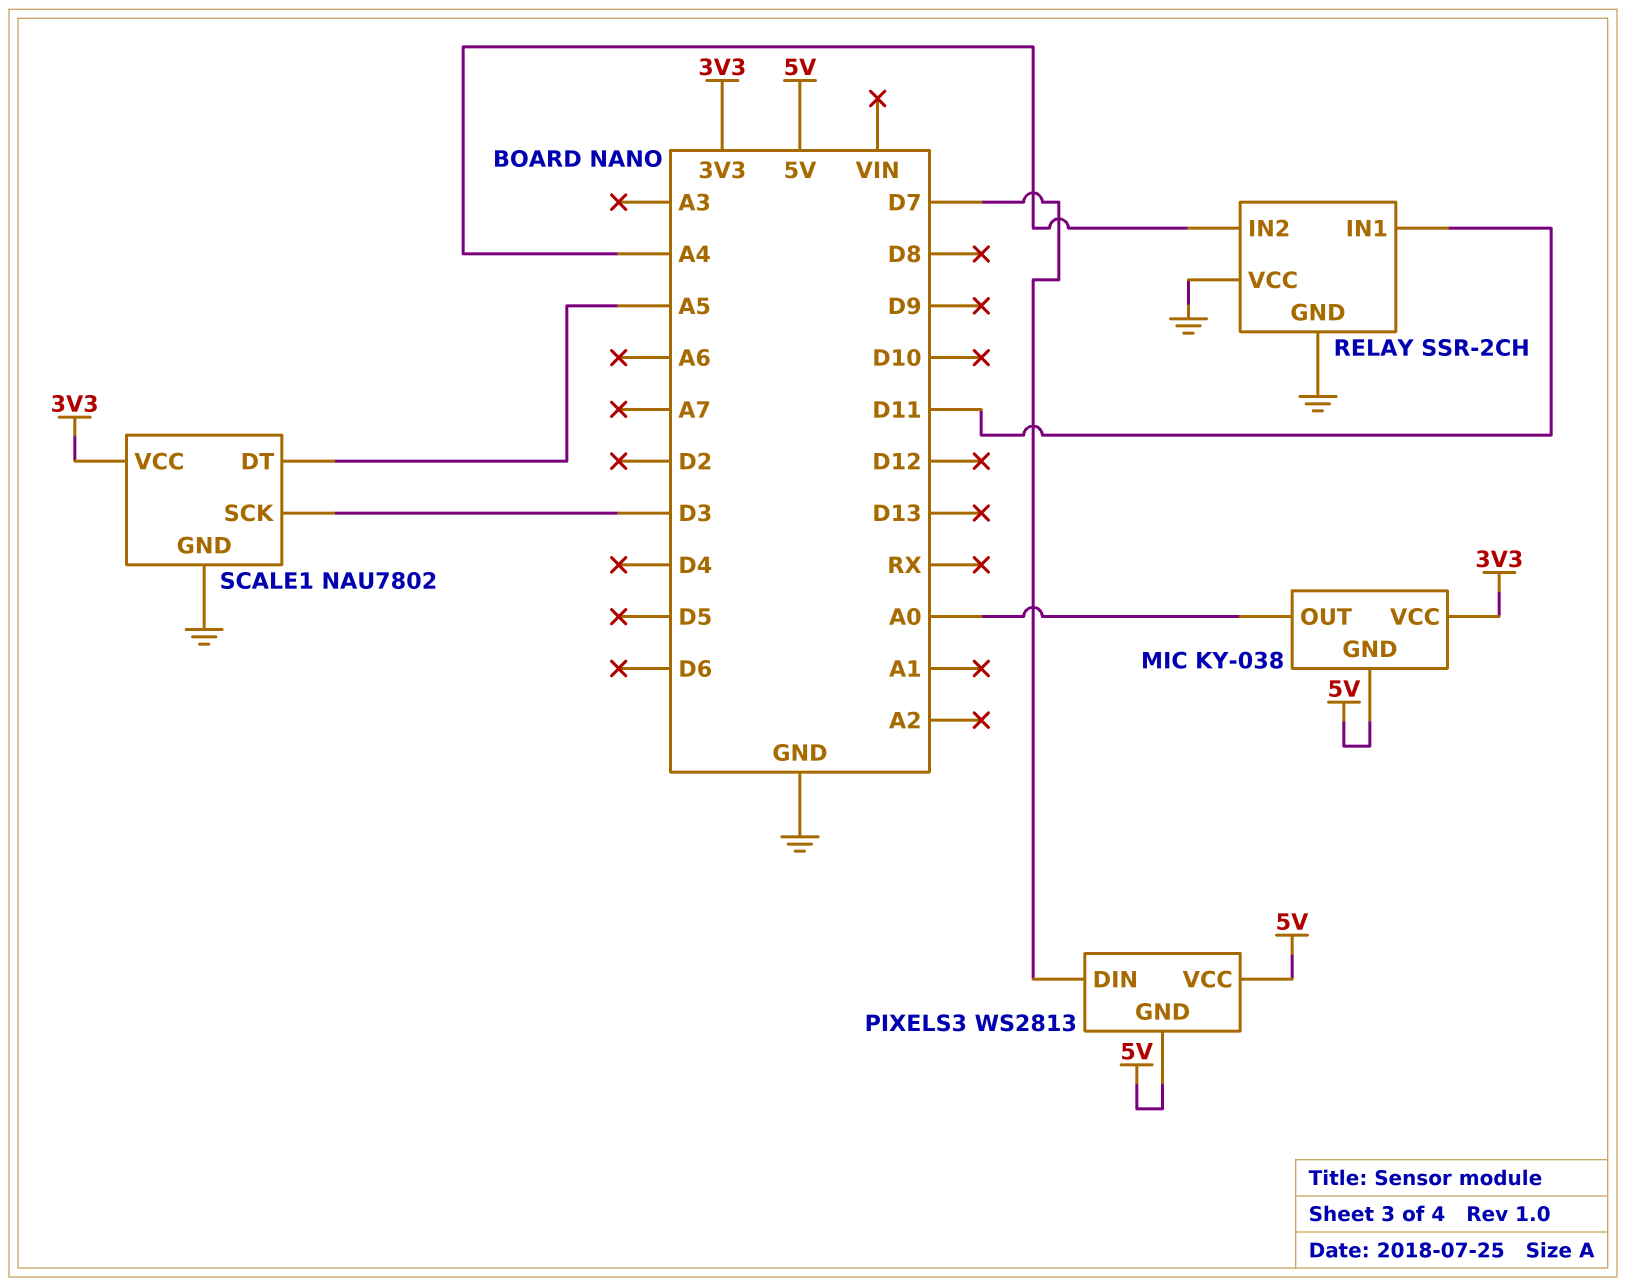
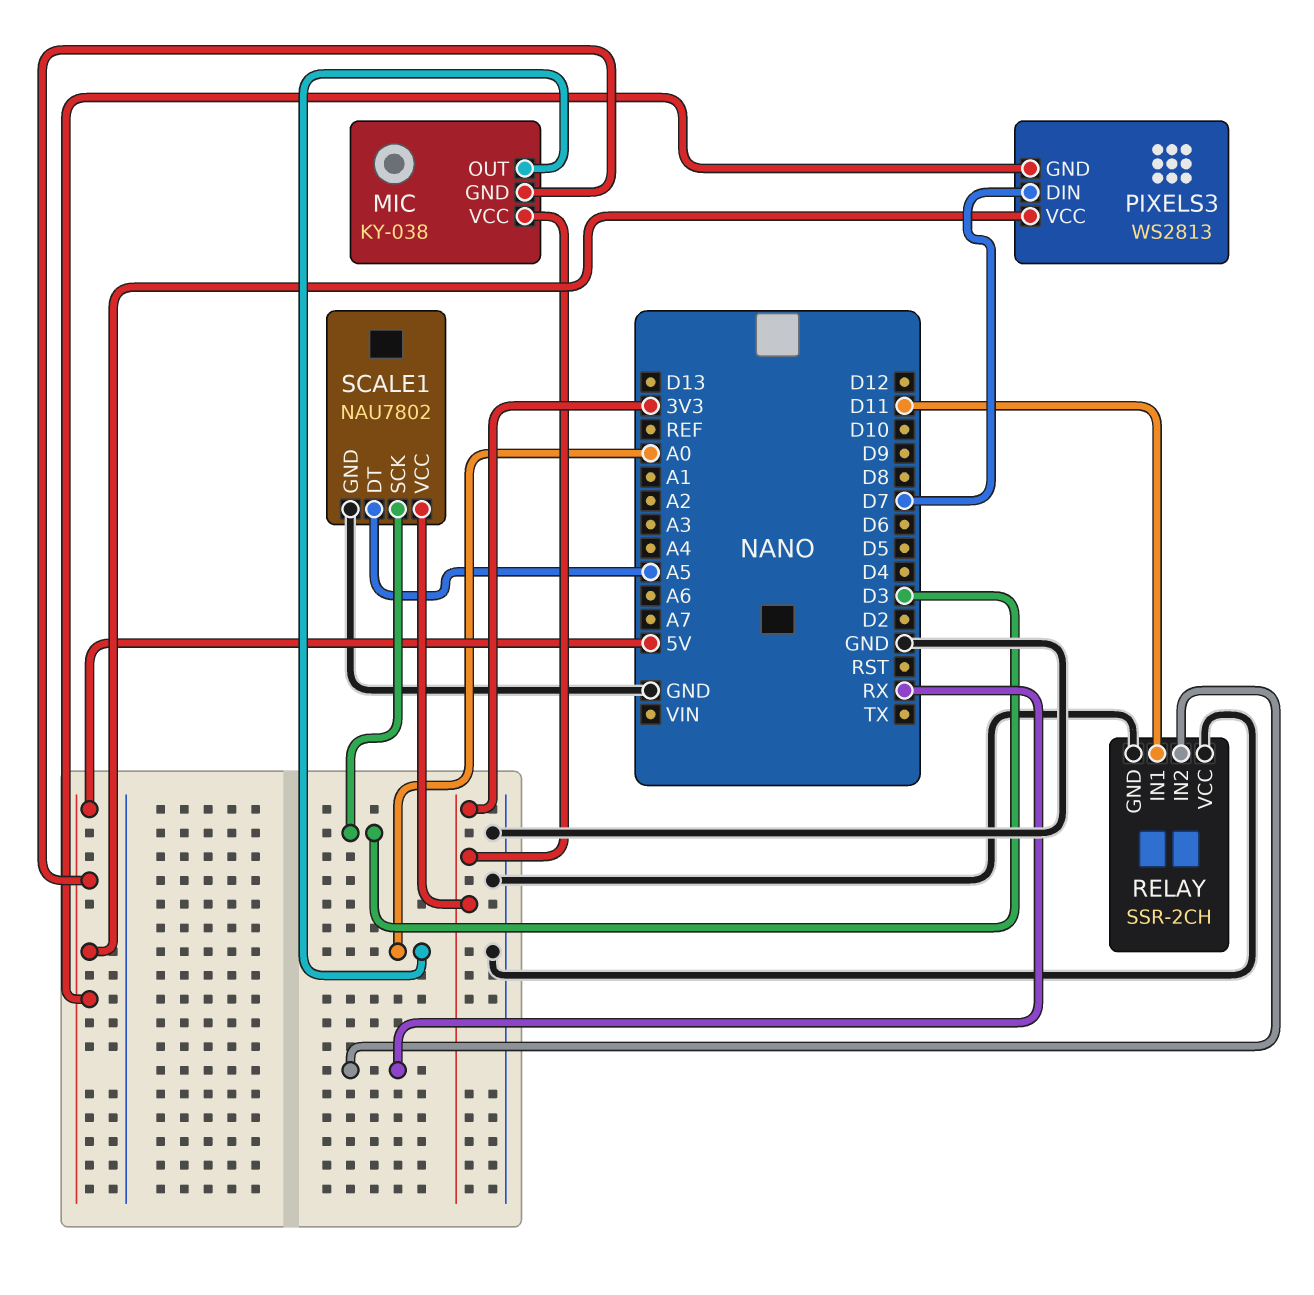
RELAY pin IN2: A4 -> RX

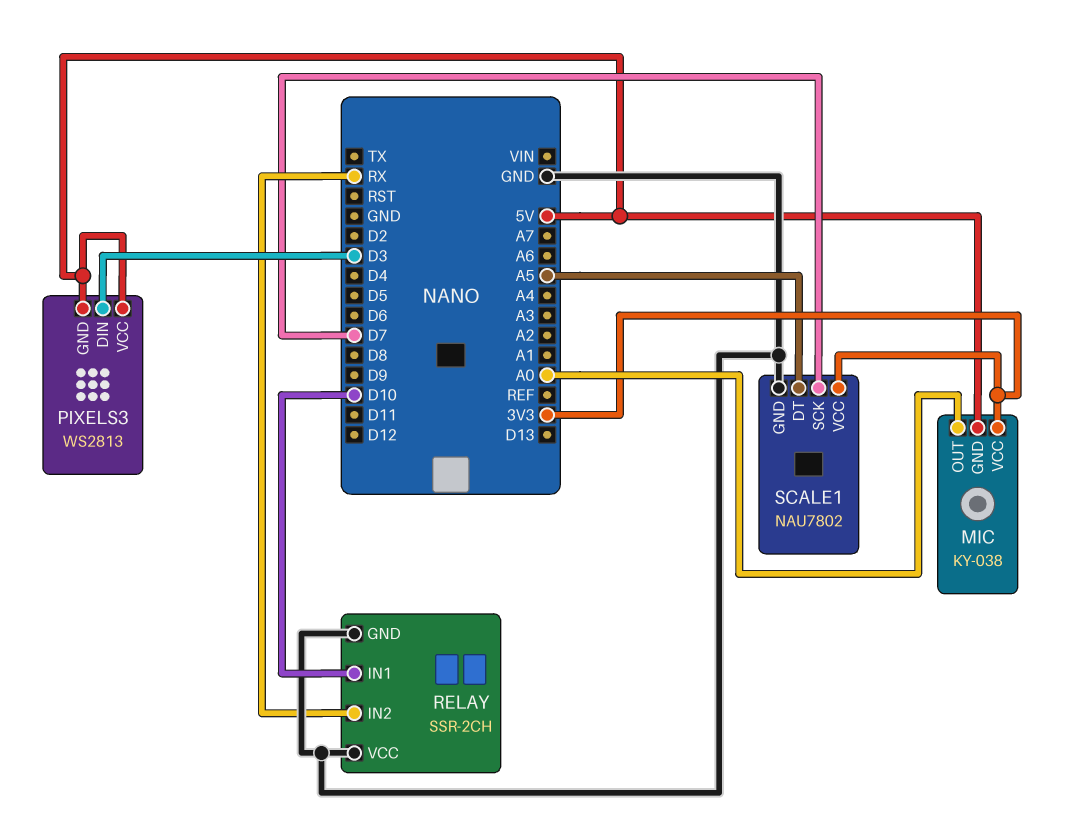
PIXELS3 pin DIN: D7 -> D3
RELAY pin IN1: D11 -> D10
SCALE1 pin SCK: D3 -> D7

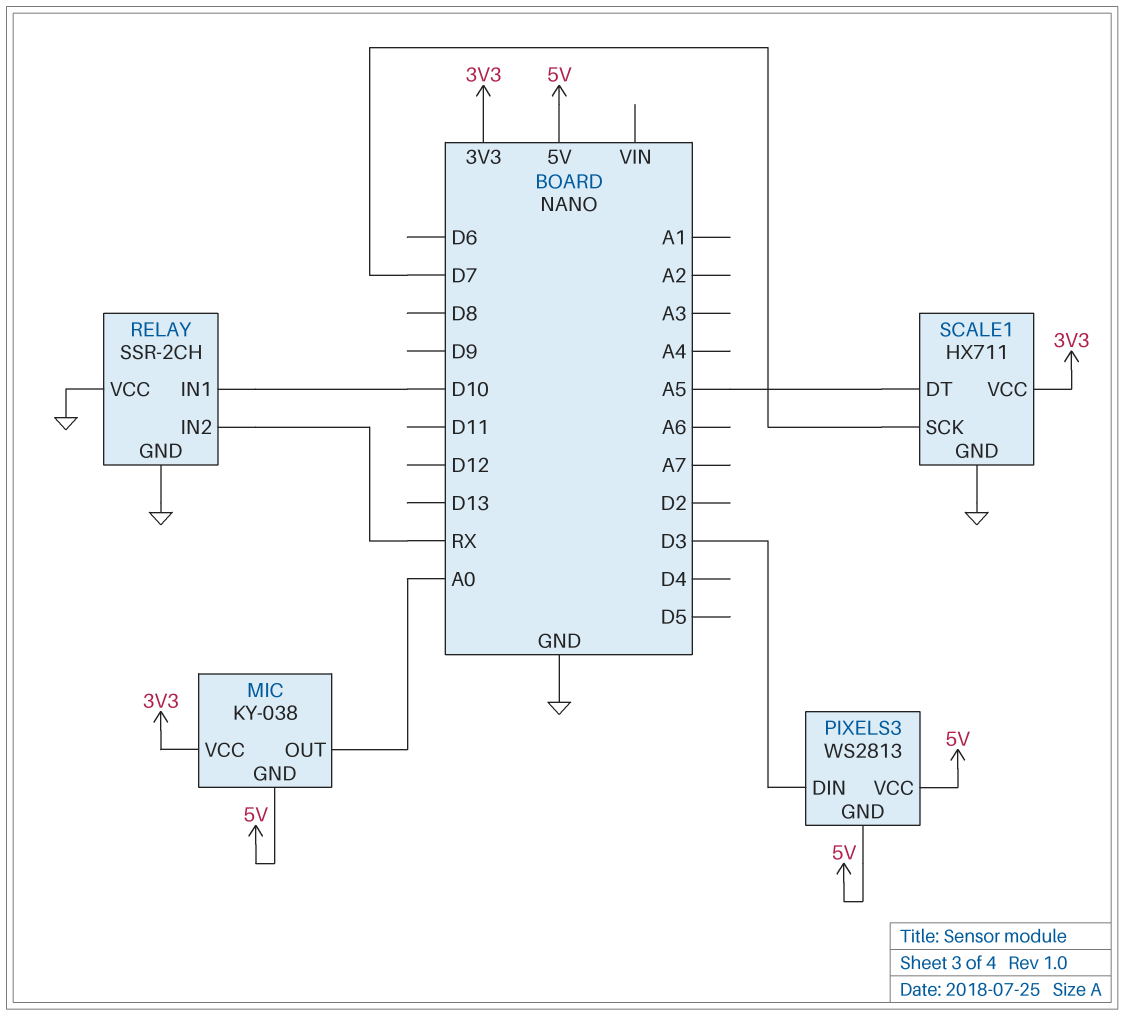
SCALE1: NAU7802 -> HX711

